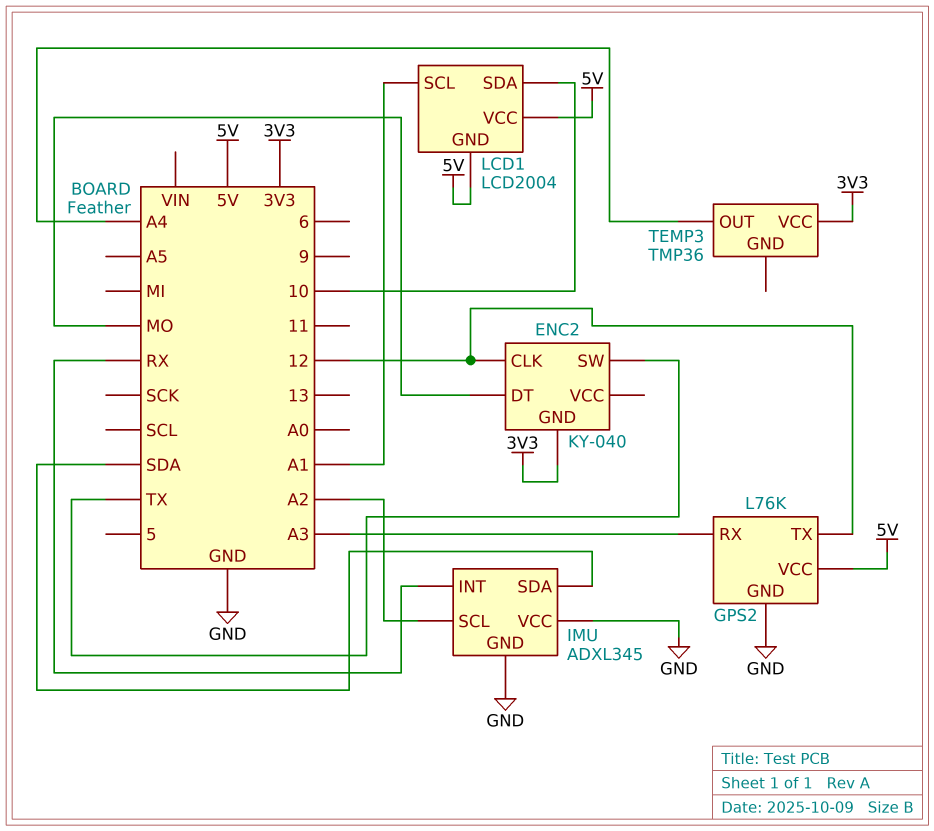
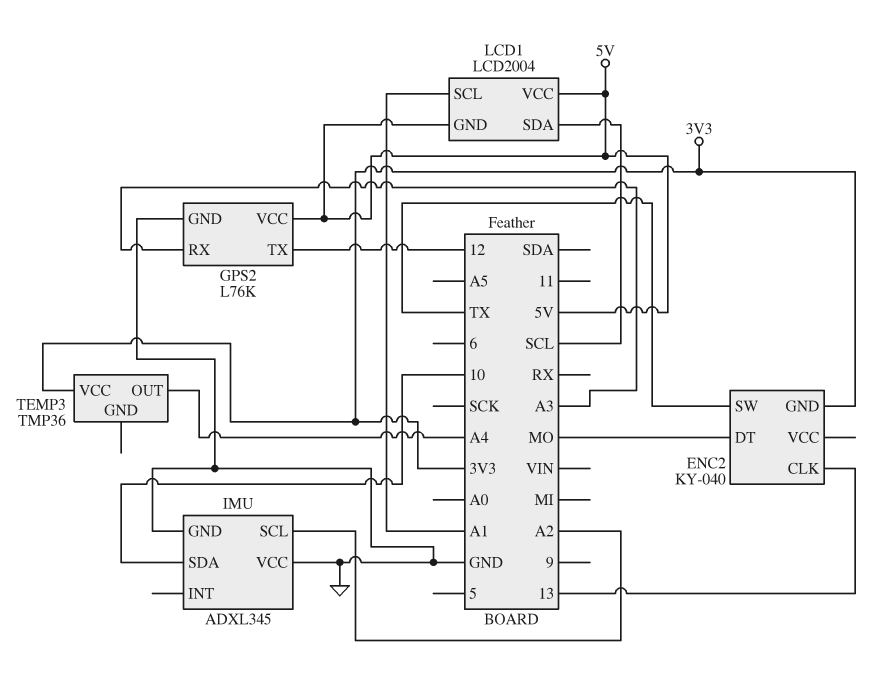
ENC2 pin CLK: 12 -> 13
IMU pin INT: RX -> none
IMU pin SDA: SDA -> 10
LCD1 pin SDA: 10 -> SCL

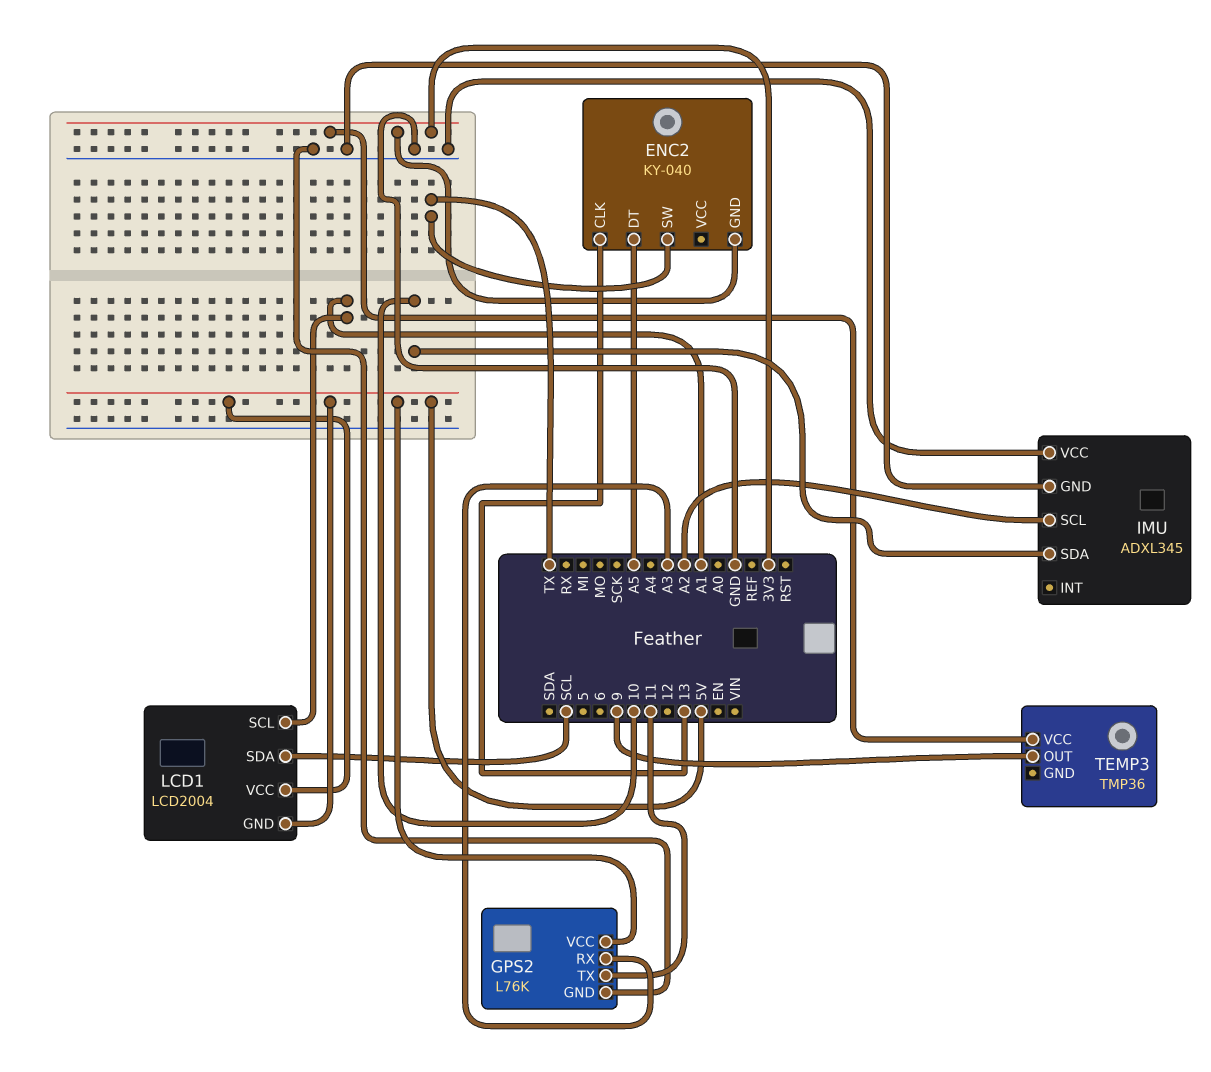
ENC2 pin DT: MO -> A5
GPS2 pin TX: 12 -> 11
TEMP3 pin OUT: A4 -> 9

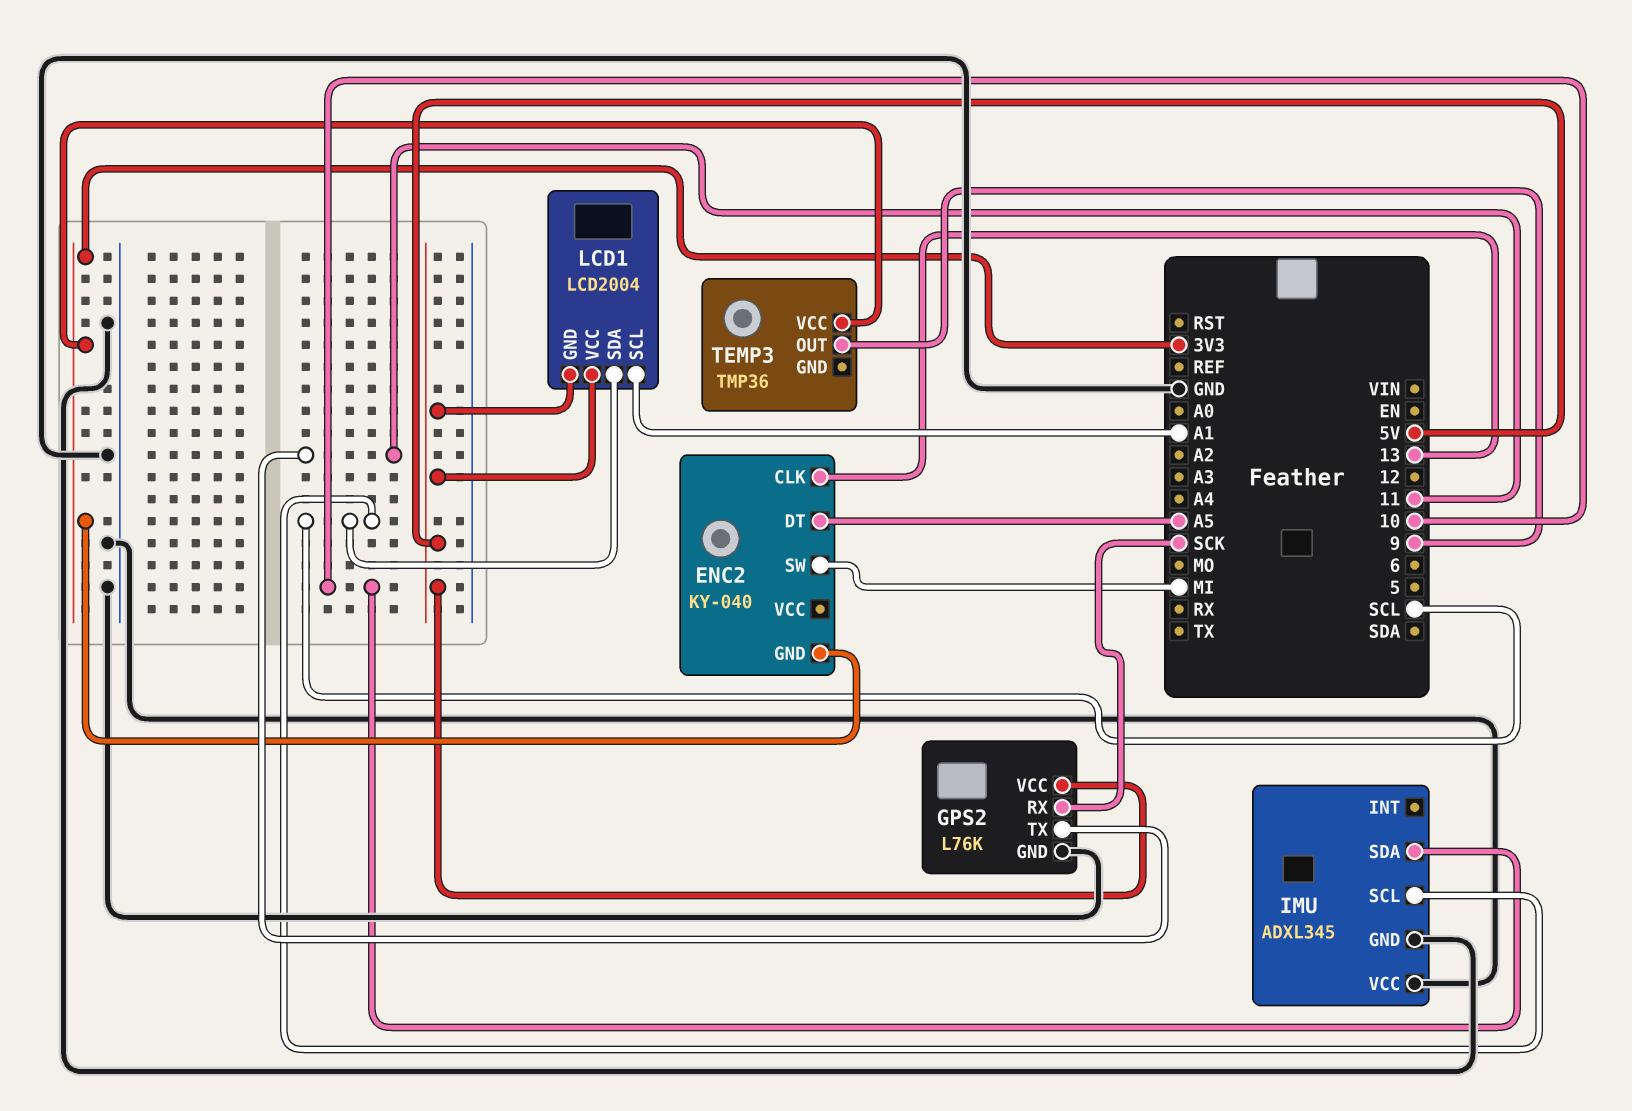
ENC2 pin SW: TX -> MI
GPS2 pin RX: A3 -> SCK
IMU pin SCL: A2 -> SCL

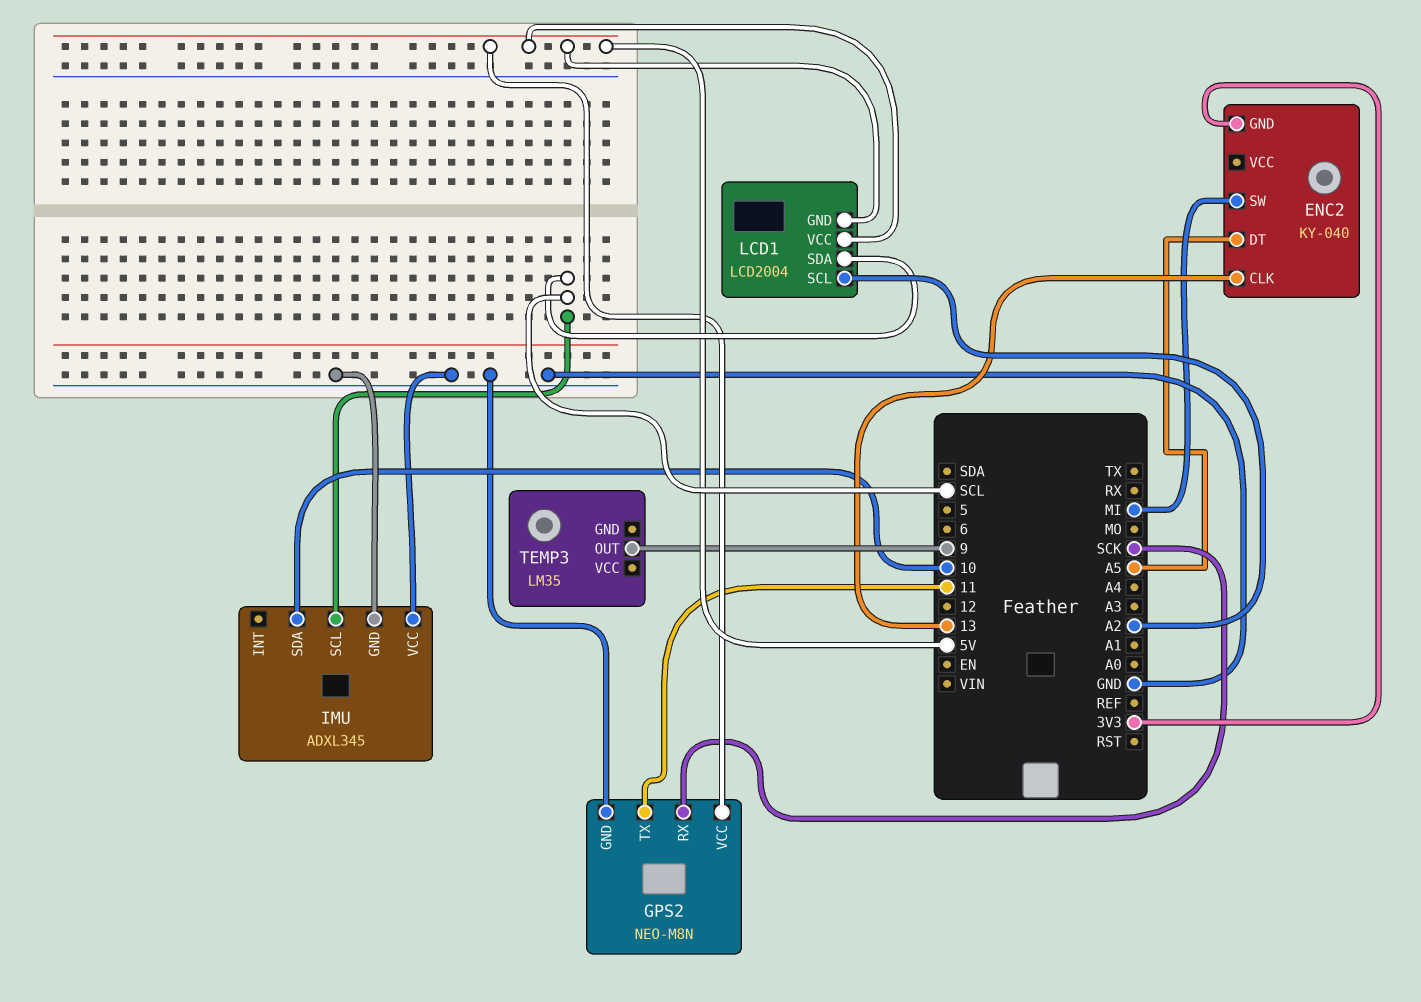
GPS2: L76K -> NEO-M8N
LCD1 pin SCL: A1 -> A2
TEMP3: TMP36 -> LM35
TEMP3 pin VCC: 3V3 -> none

